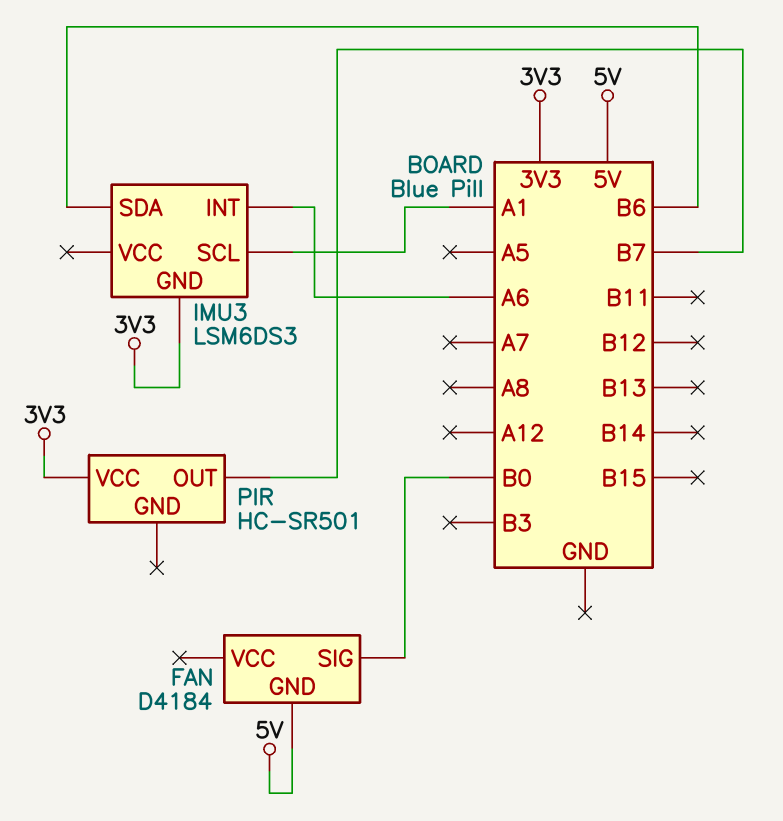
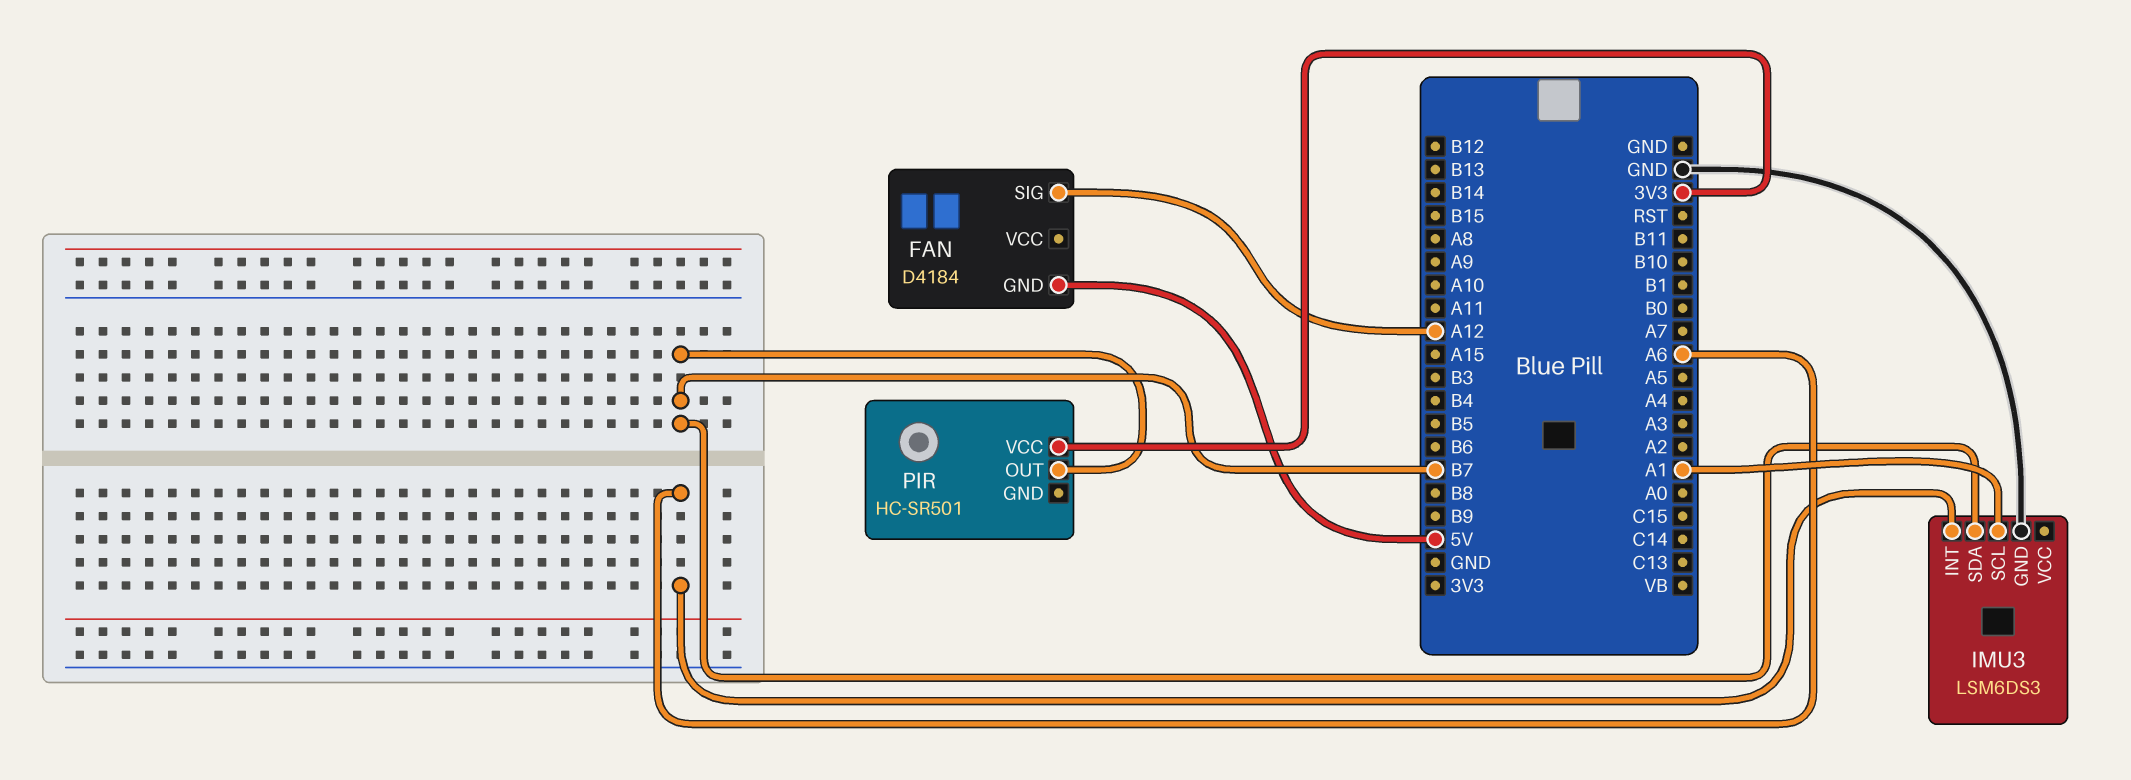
FAN pin SIG: B0 -> A12
IMU3 pin GND: 3V3 -> GND
IMU3 pin SDA: B6 -> B7

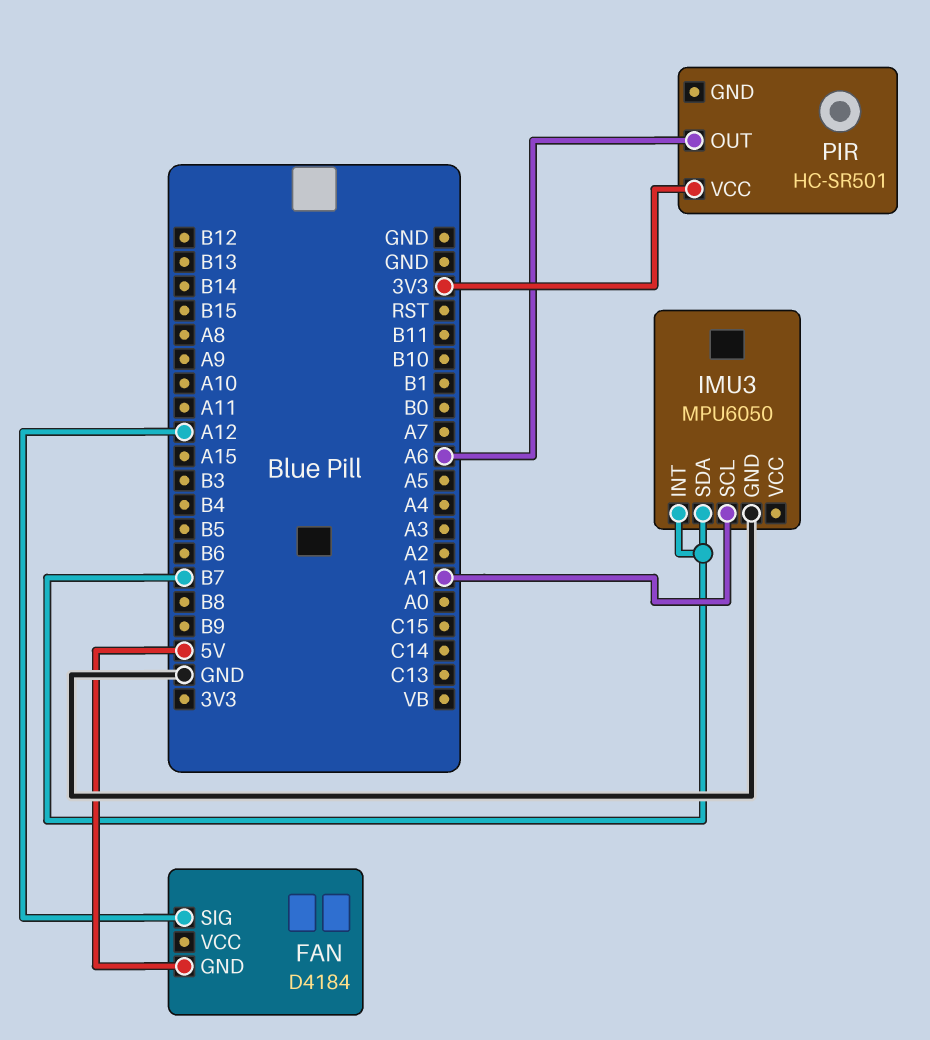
IMU3: LSM6DS3 -> MPU6050
IMU3 pin INT: A6 -> B7
PIR pin OUT: B7 -> A6

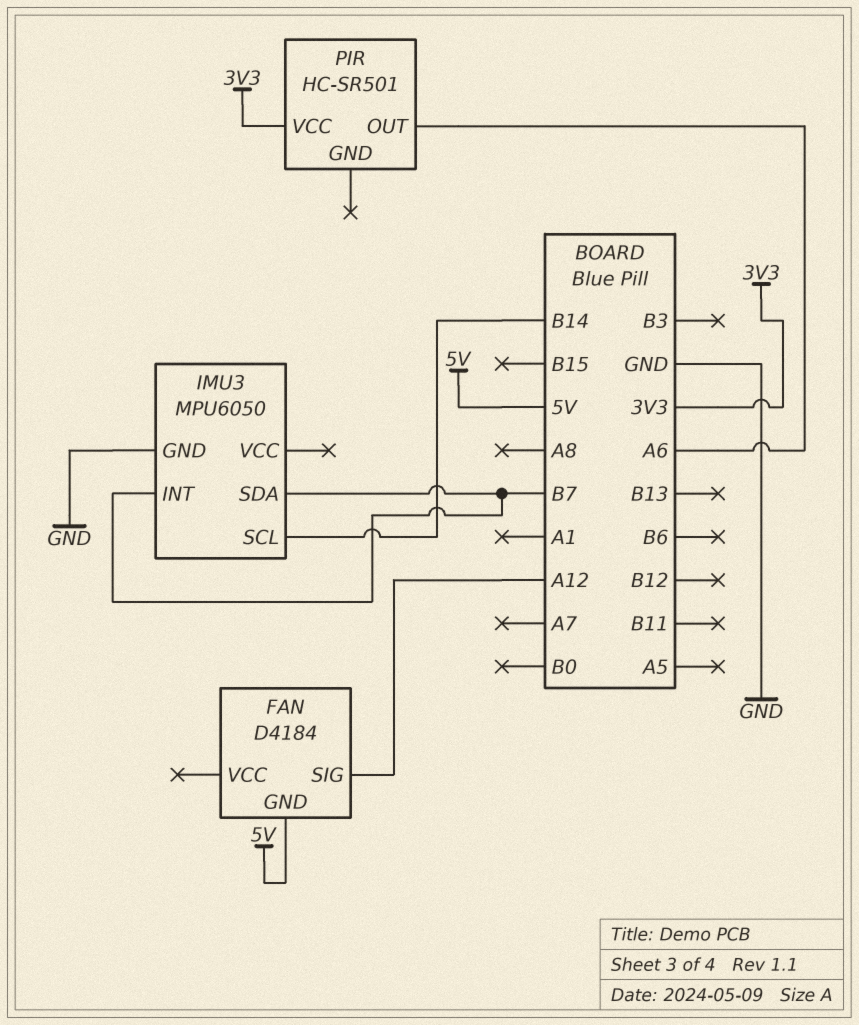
IMU3 pin SCL: A1 -> B14

